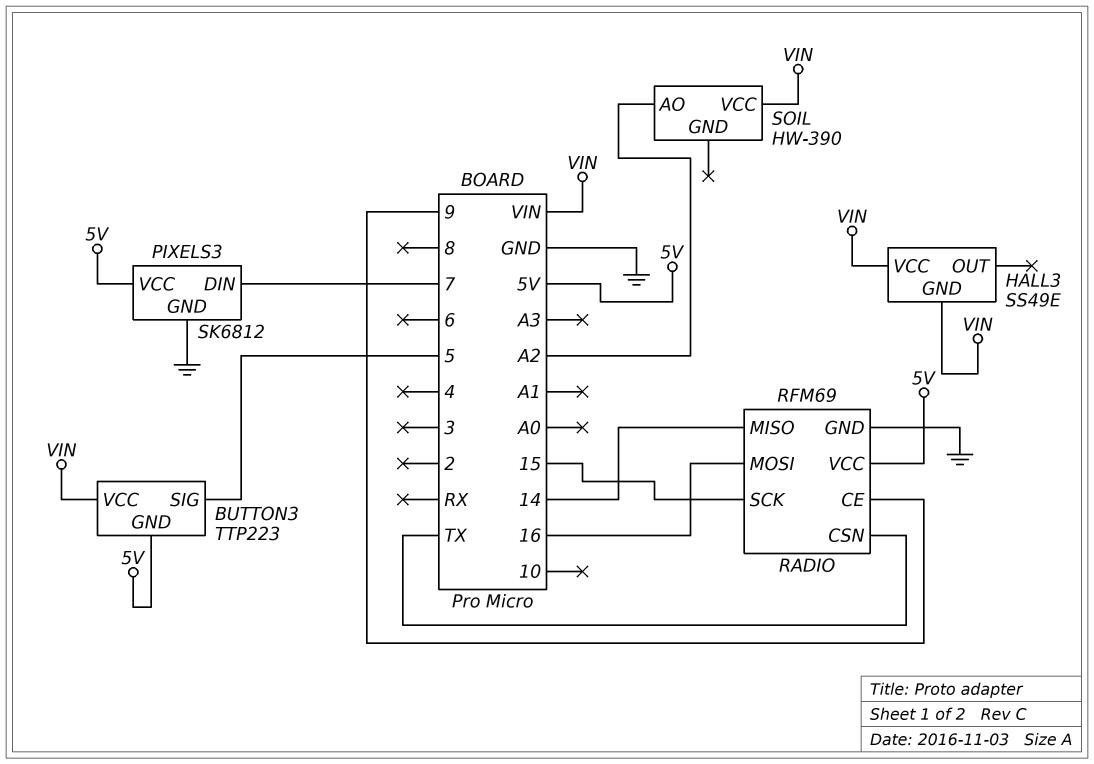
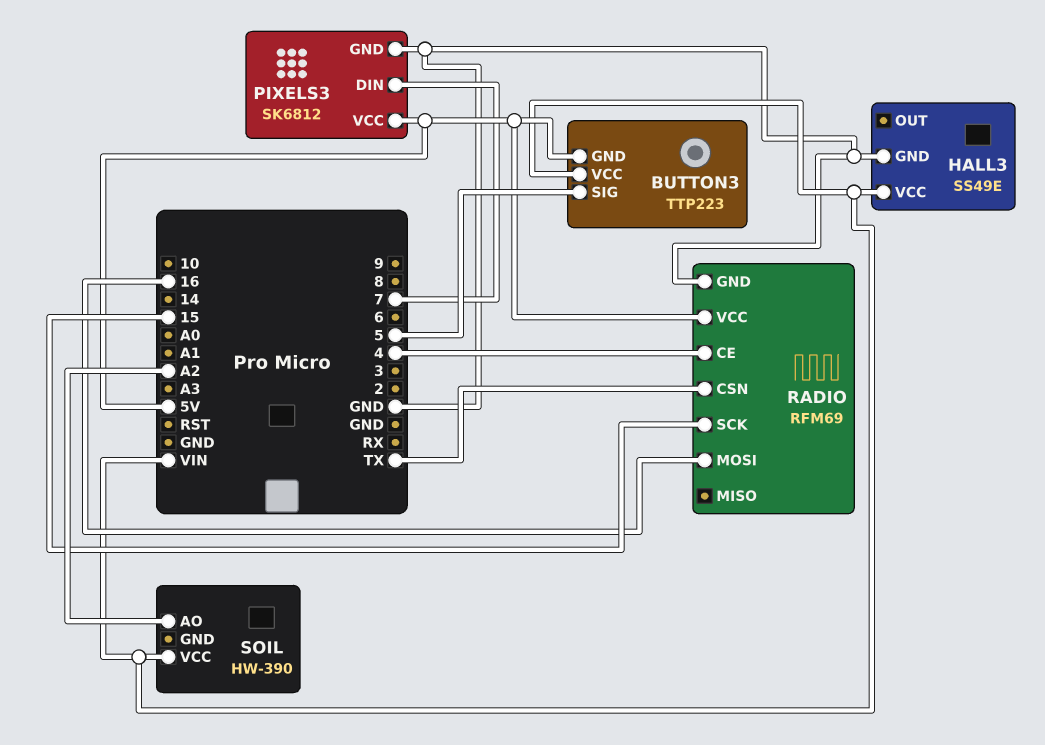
HALL3 pin GND: VIN -> GND
RADIO pin CE: 9 -> 4
RADIO pin MISO: 14 -> none

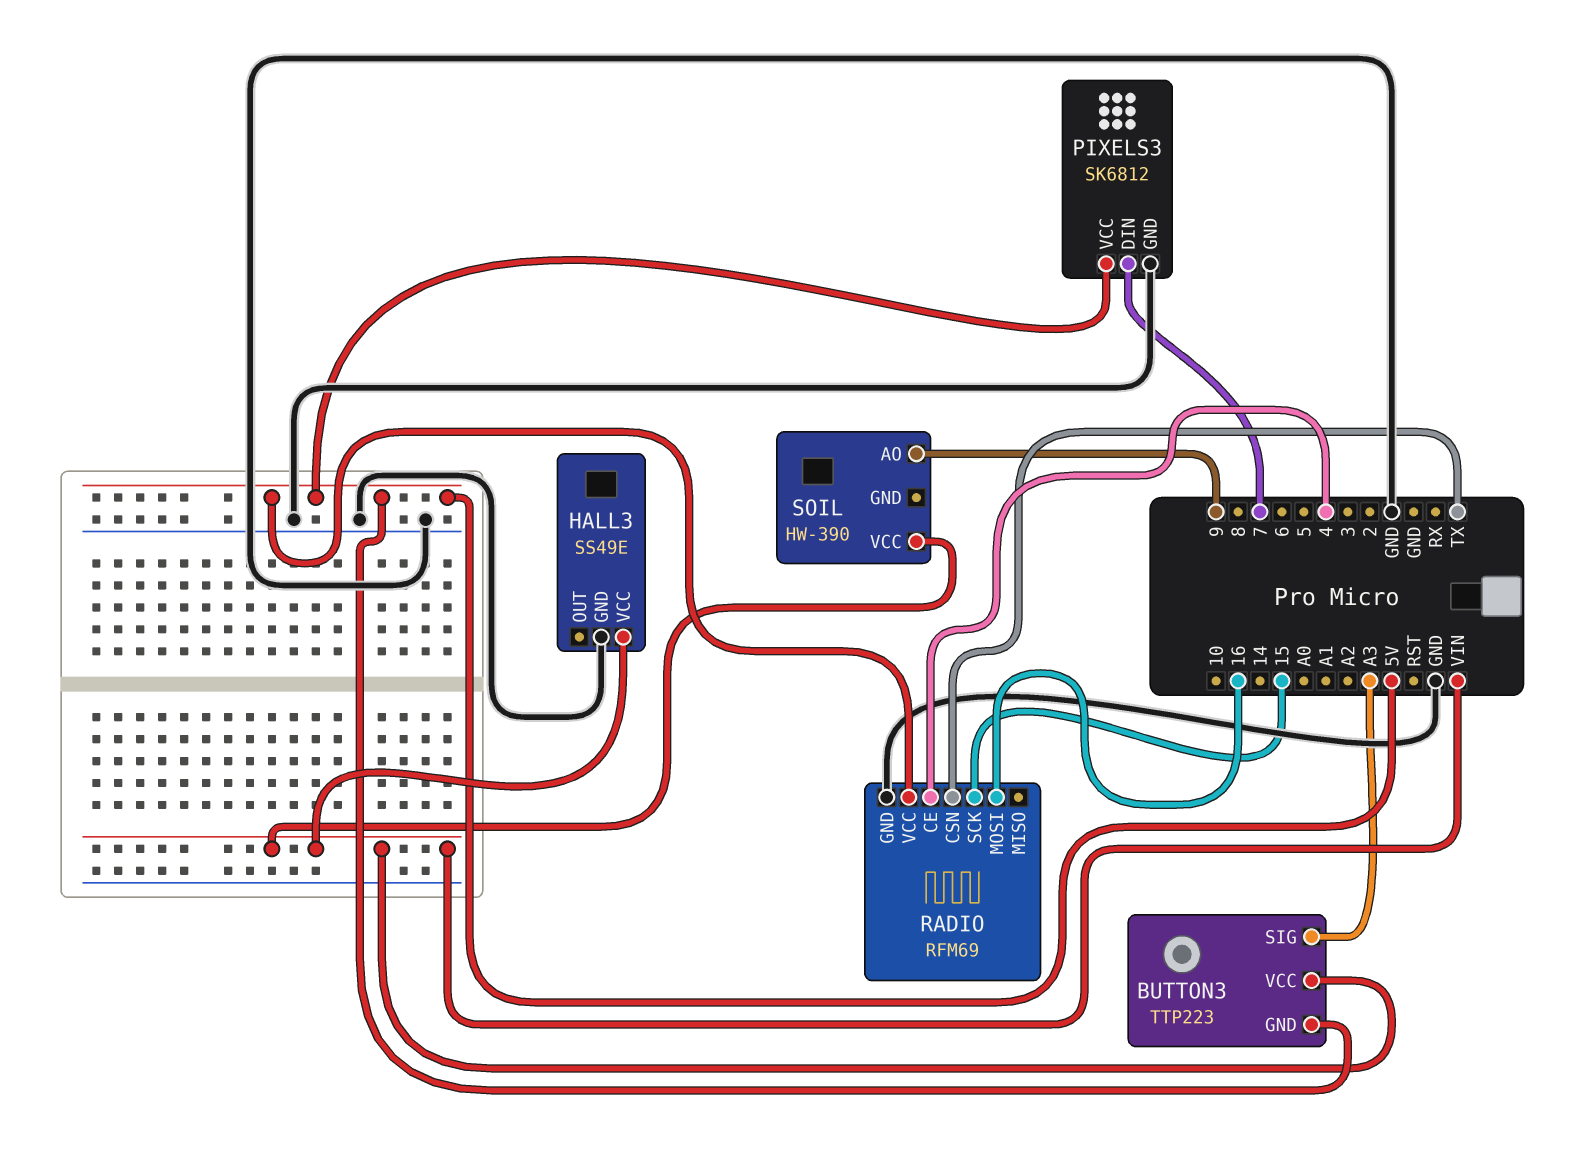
BUTTON3 pin SIG: 5 -> A3
SOIL pin AO: A2 -> 9

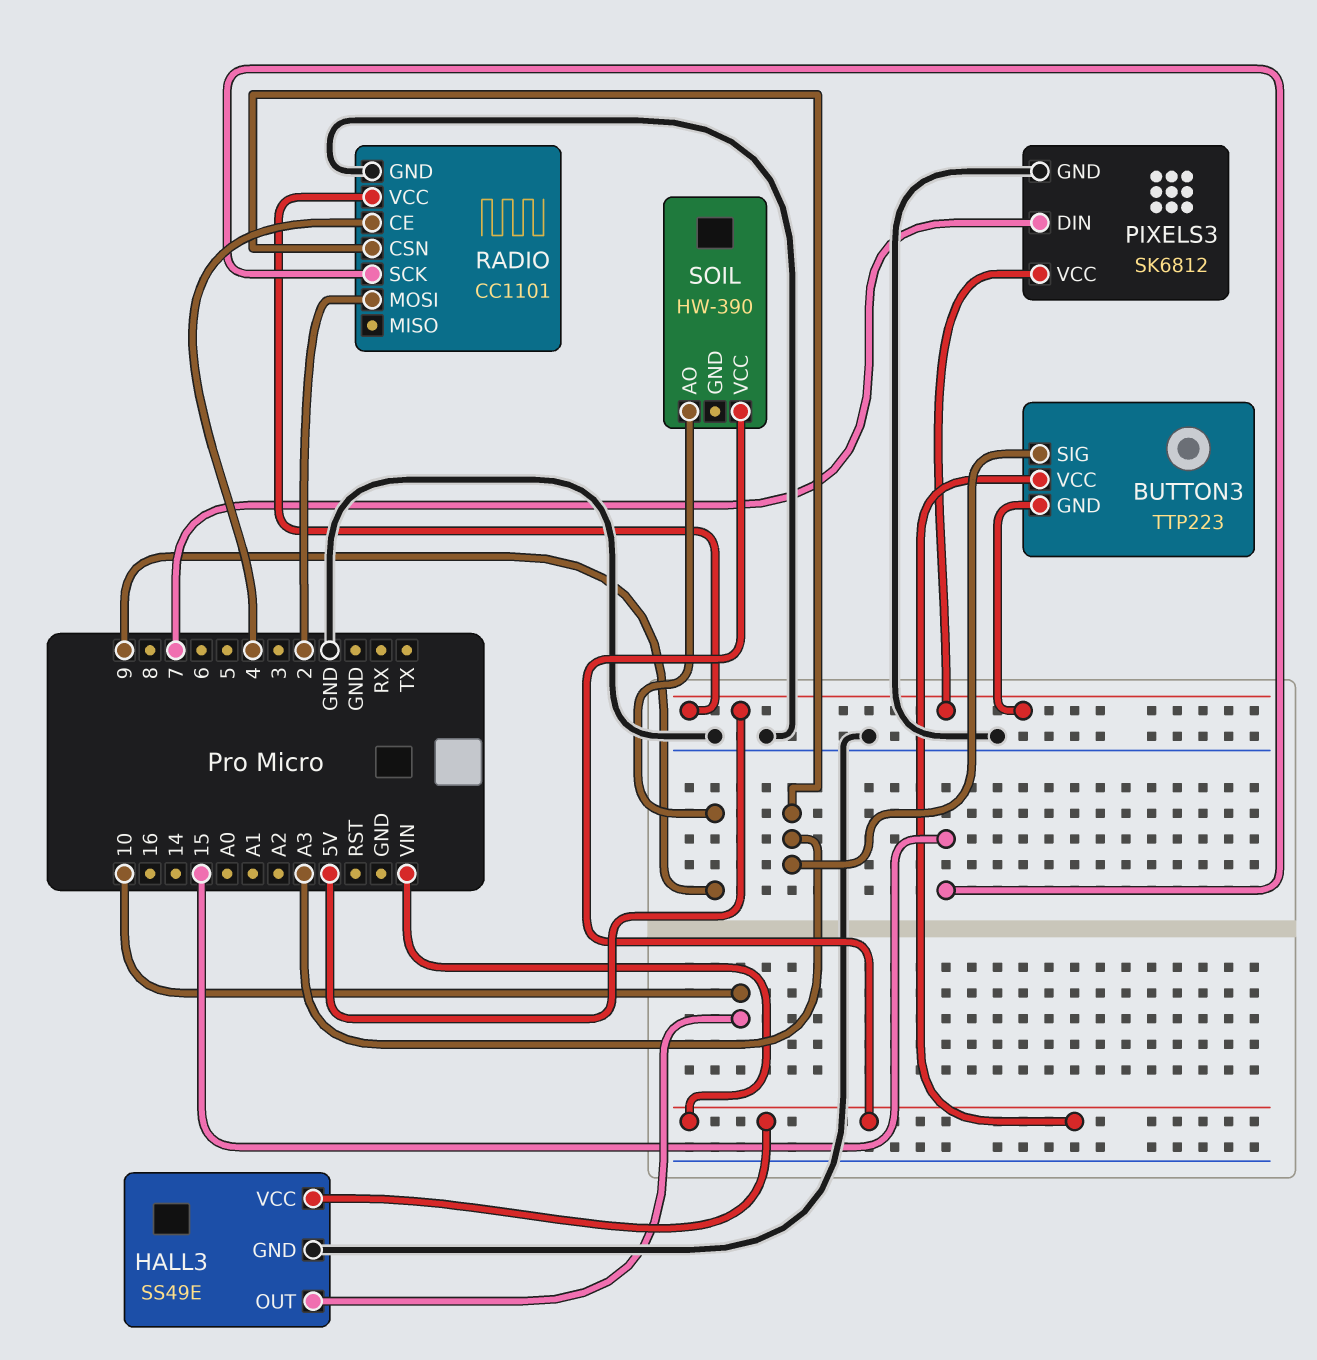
HALL3 pin OUT: none -> 10
RADIO: RFM69 -> CC1101
RADIO pin CSN: TX -> A3
RADIO pin MOSI: 16 -> 2

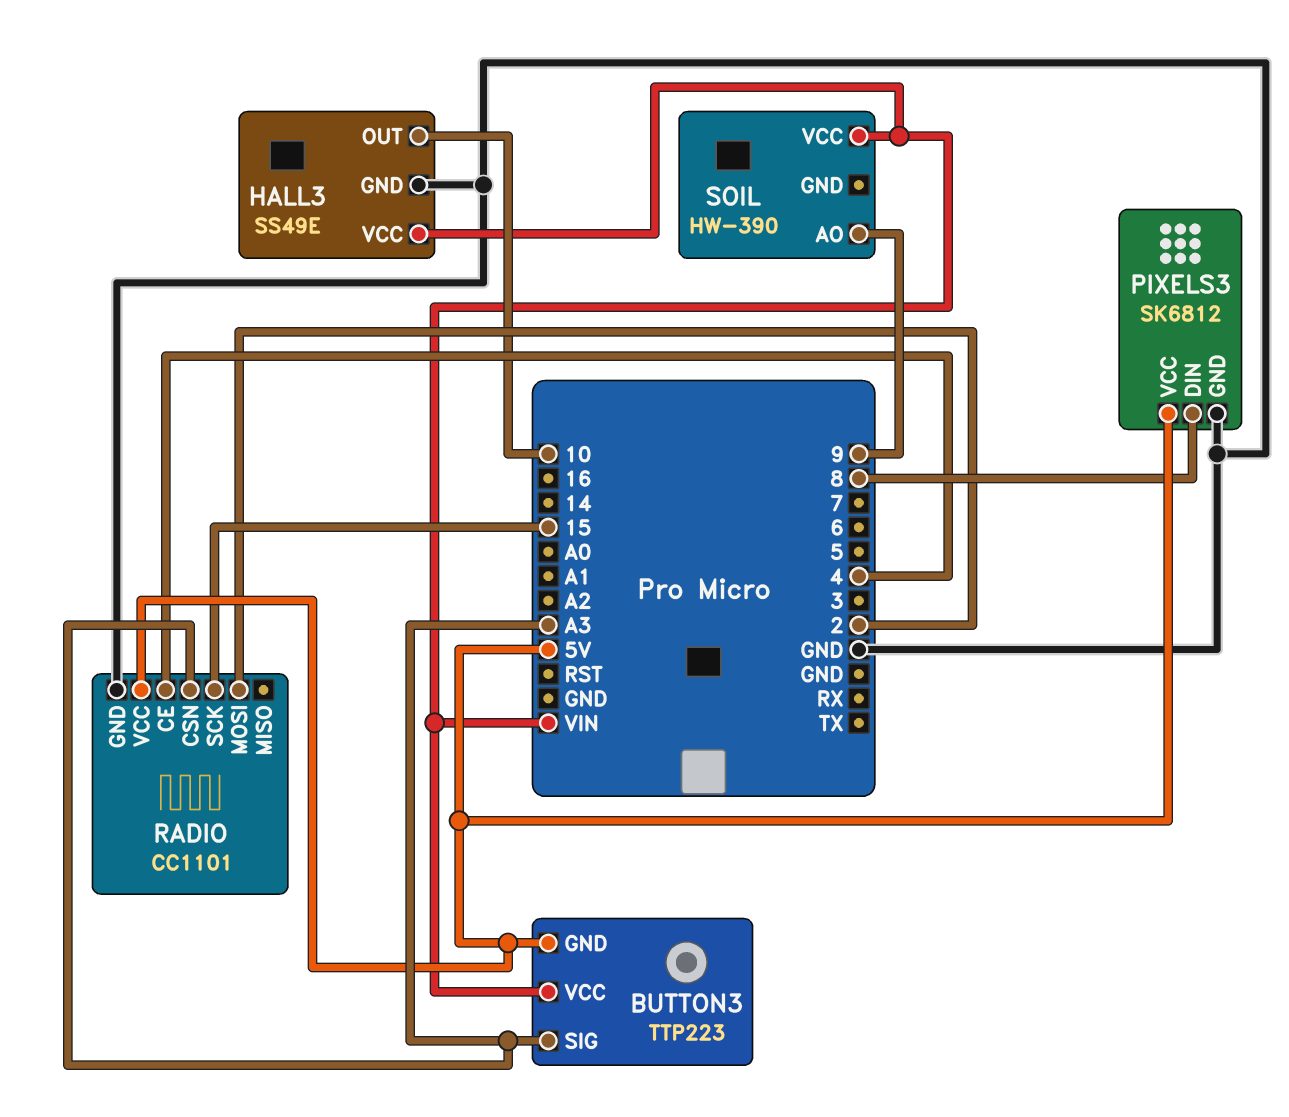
PIXELS3 pin DIN: 7 -> 8

